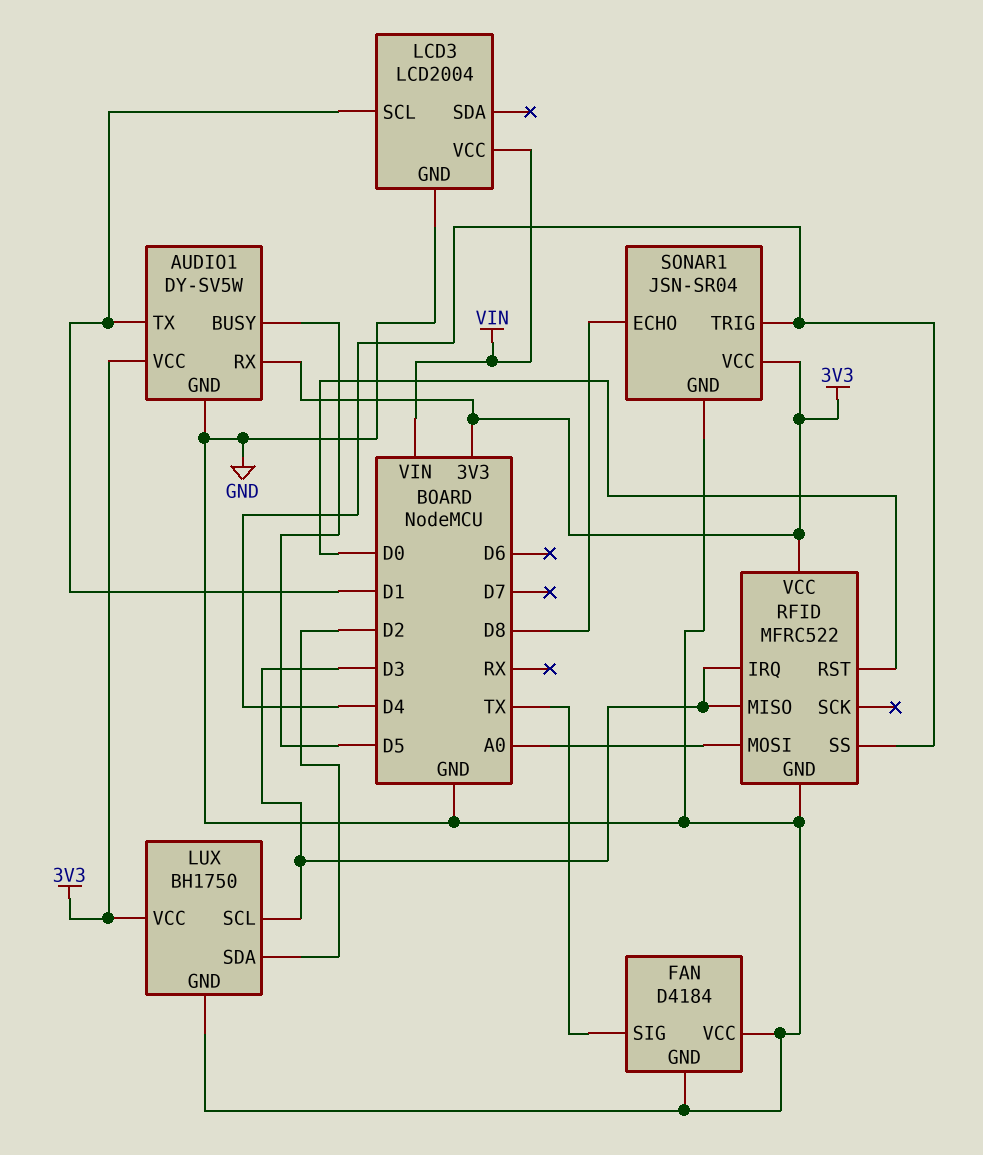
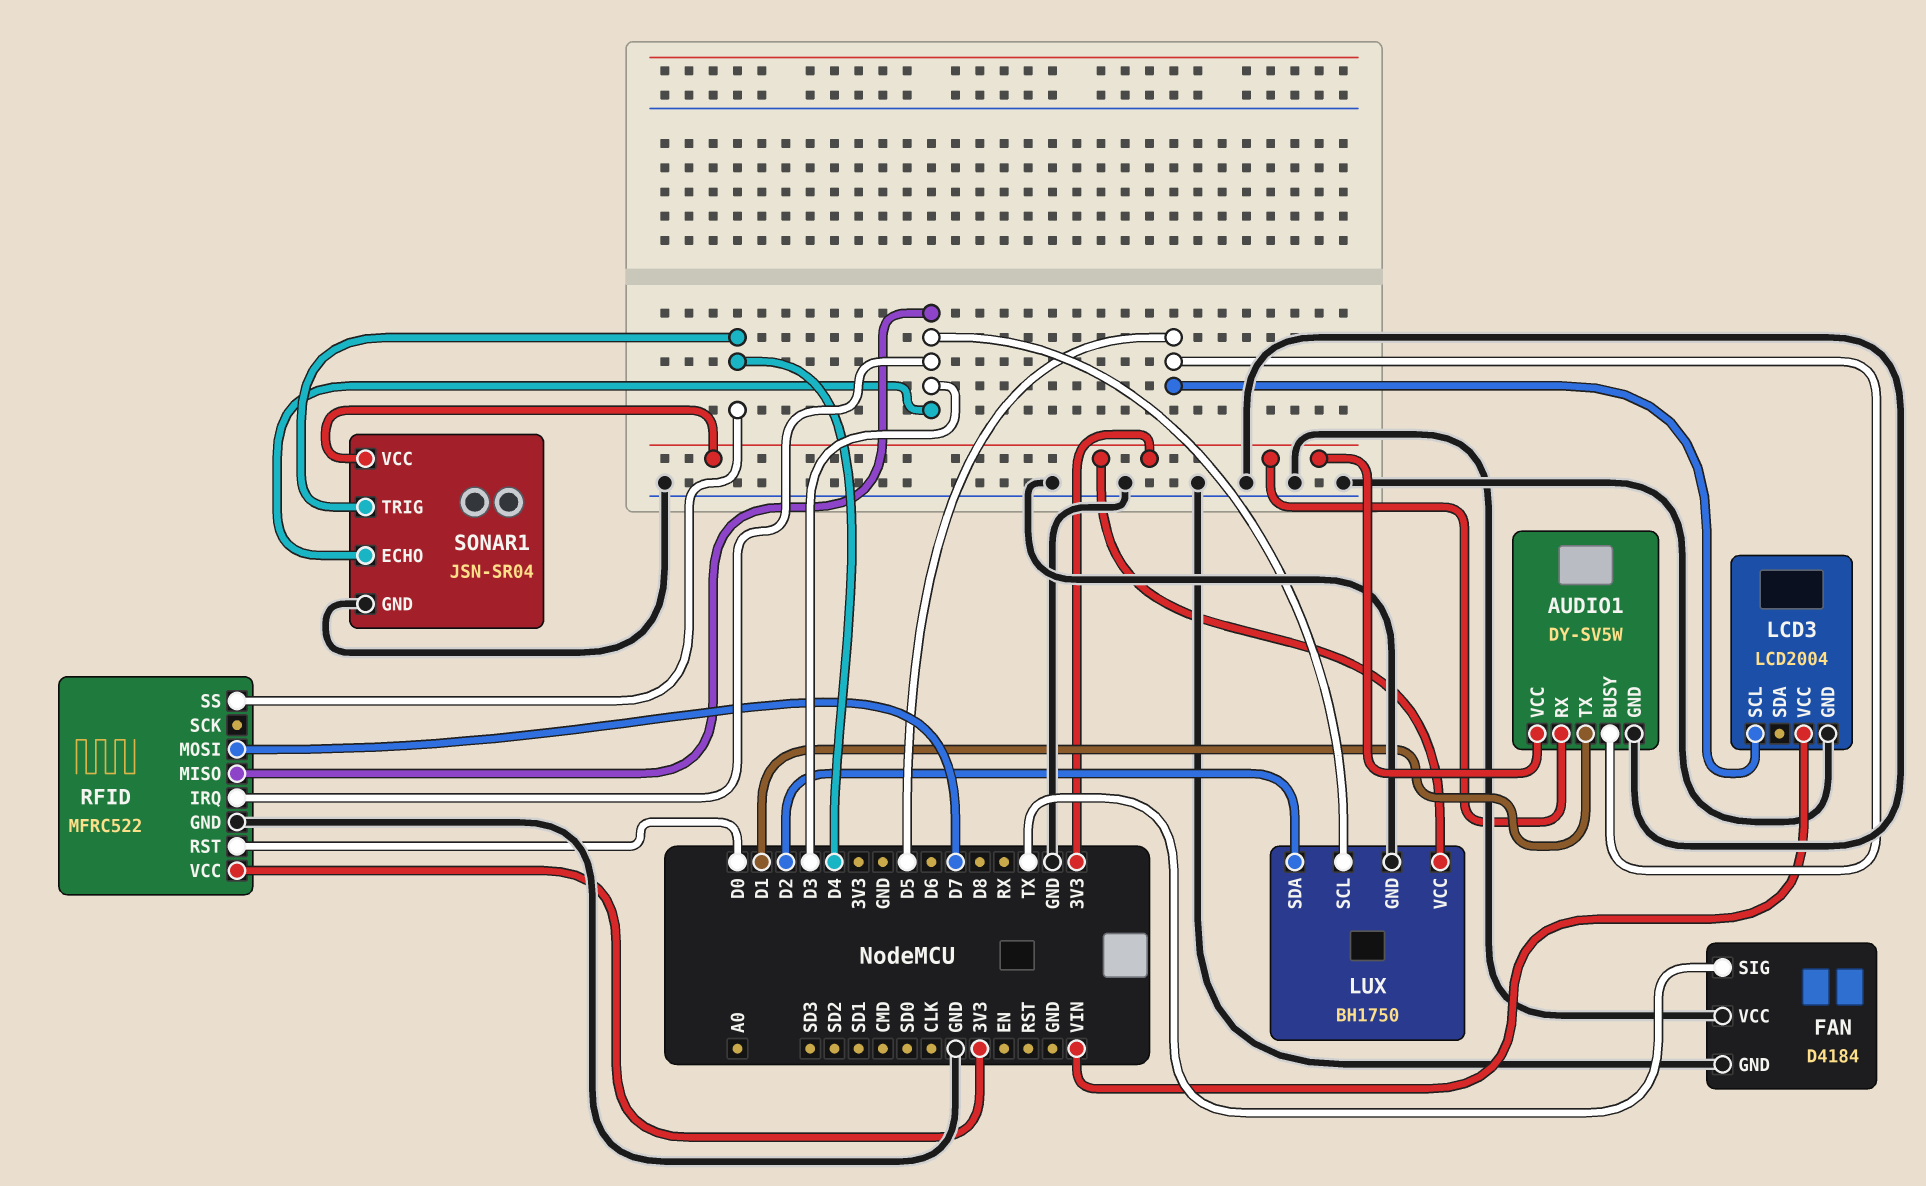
LCD3 pin SCL: D1 -> D5
RFID pin MOSI: A0 -> D7
SONAR1 pin ECHO: D8 -> D3

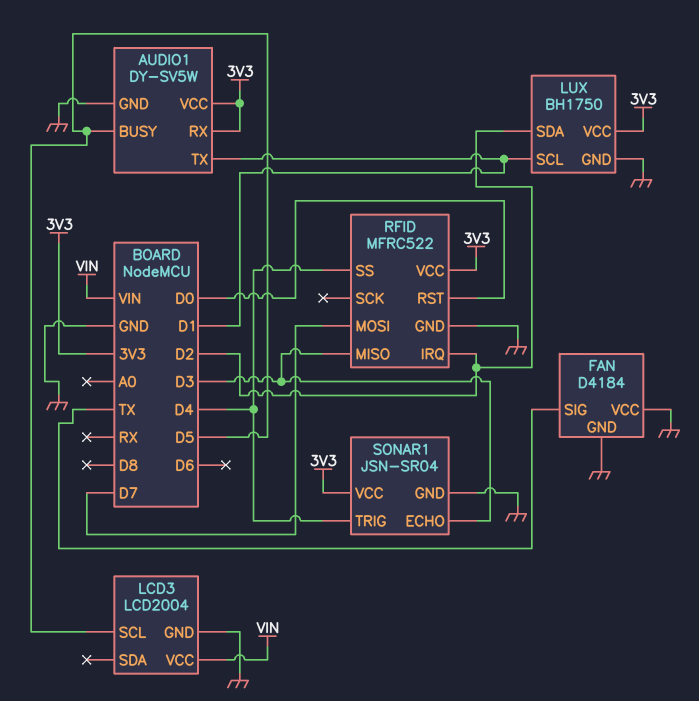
LUX pin SCL: D3 -> D1
RFID pin IRQ: D3 -> D2

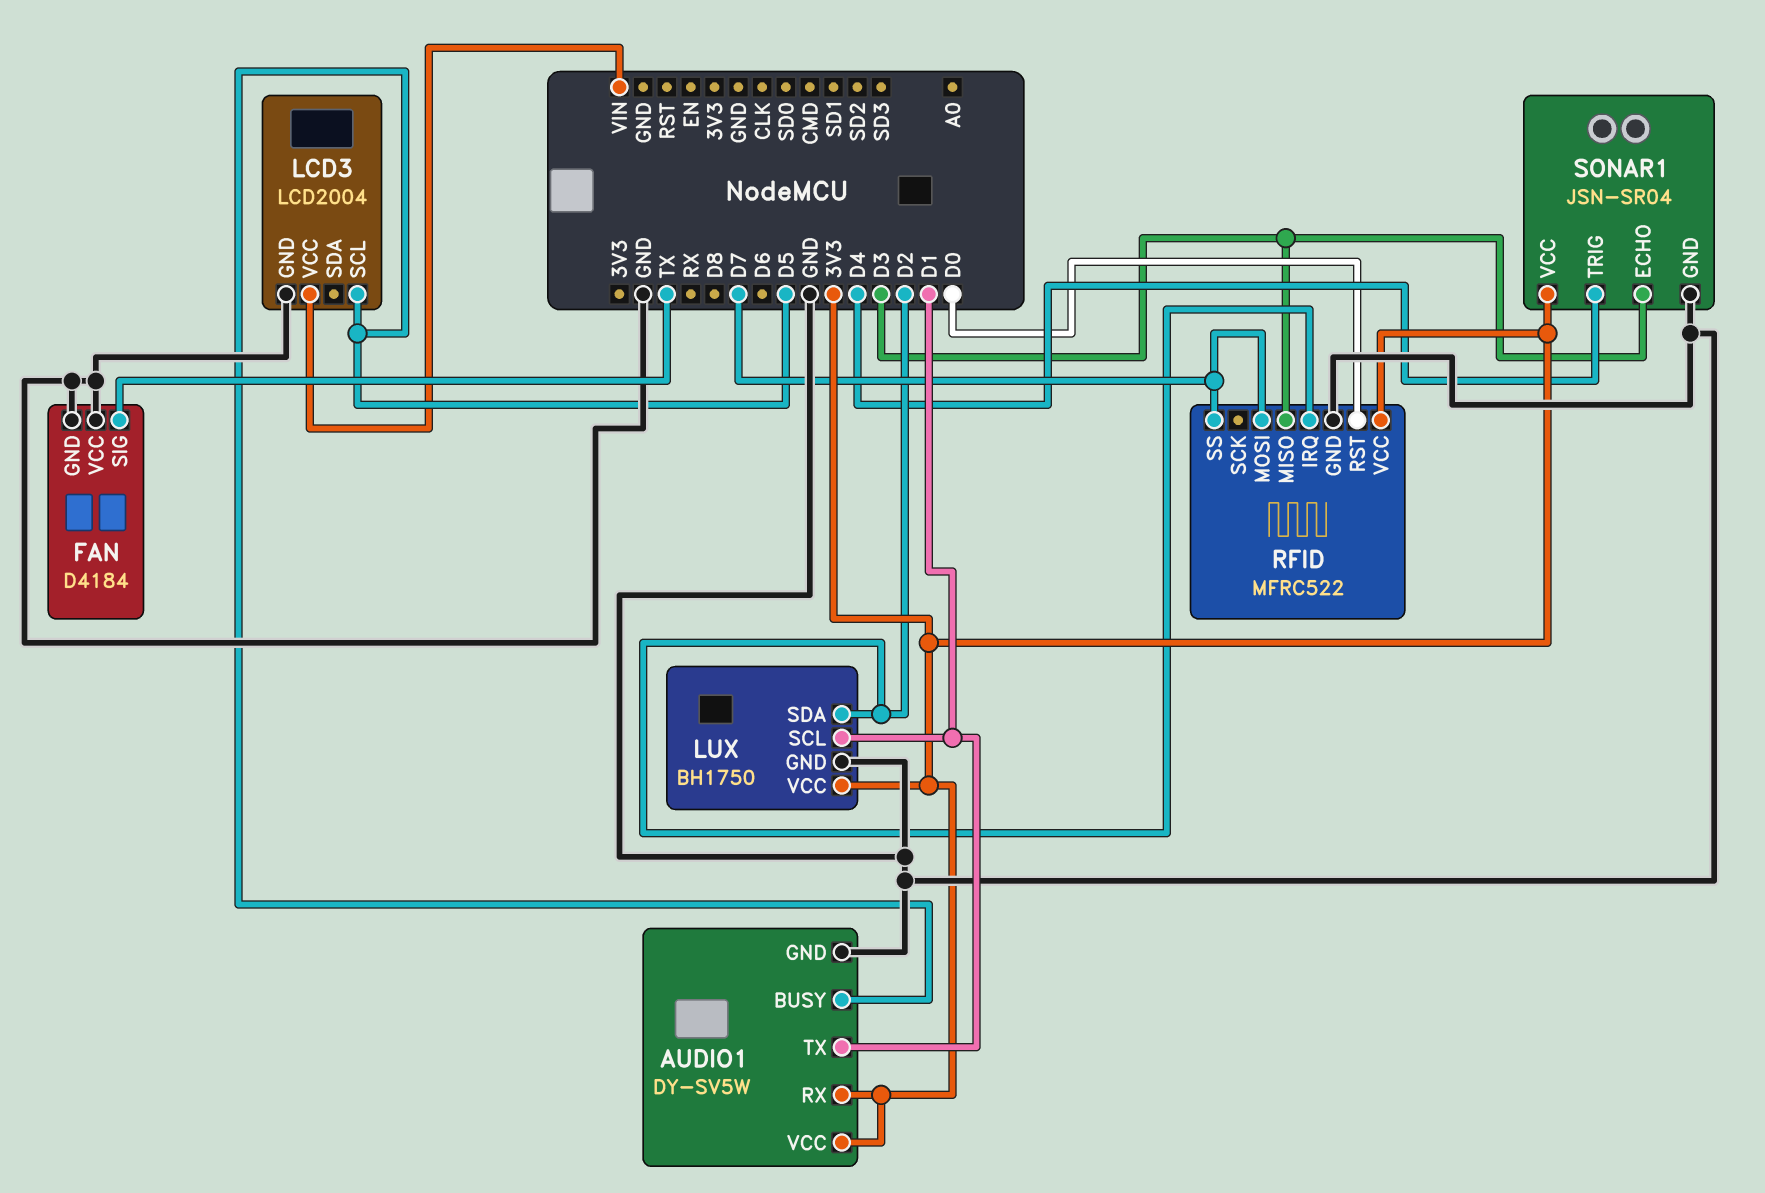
RFID pin SS: D4 -> D7

